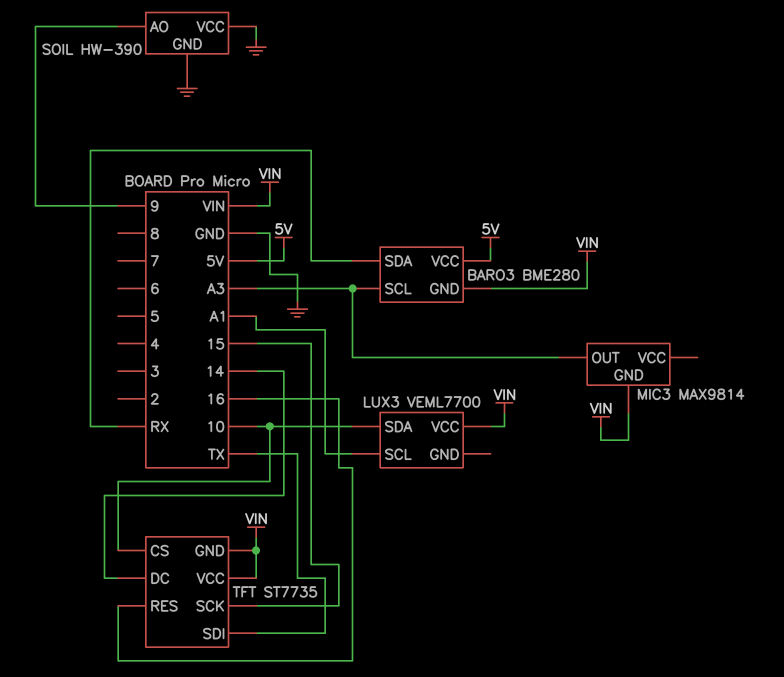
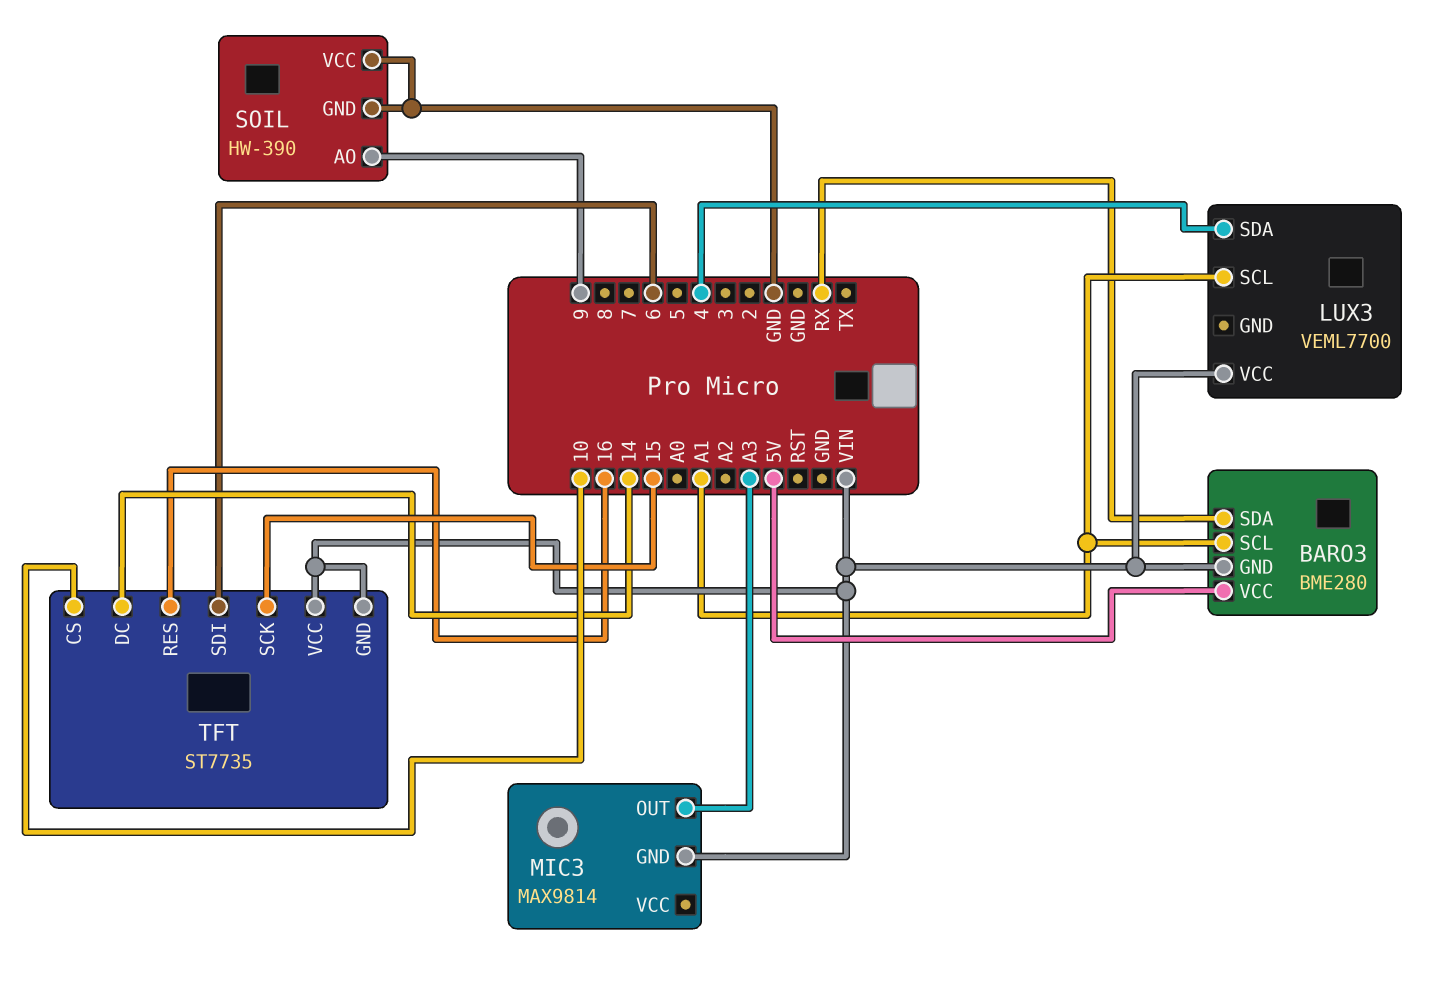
BARO3 pin SCL: A3 -> A1
LUX3 pin SDA: 10 -> 4
TFT pin SDI: TX -> 6

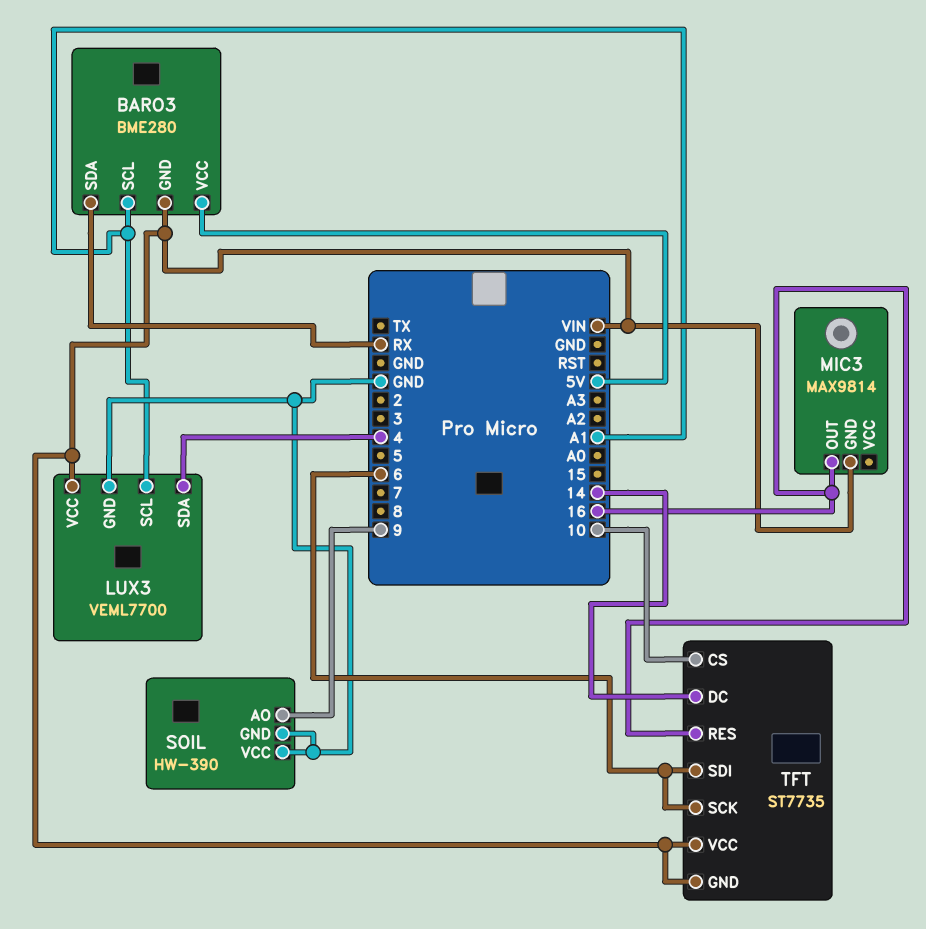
LUX3 pin GND: none -> GND
MIC3 pin OUT: A3 -> 16
TFT pin SCK: 15 -> 6

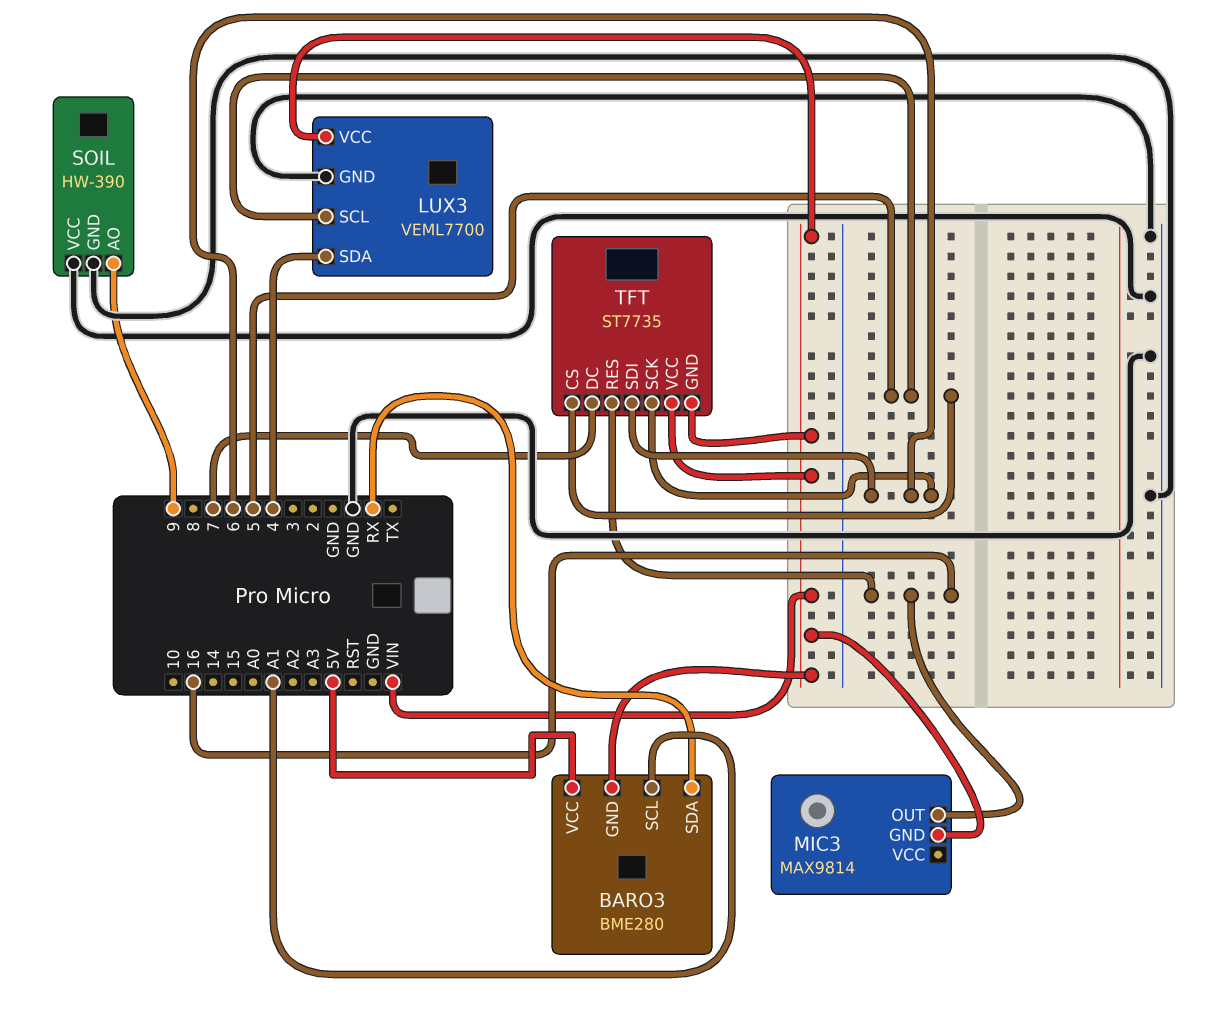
LUX3 pin SCL: A1 -> 5
TFT pin CS: 10 -> 5
TFT pin DC: 14 -> 7

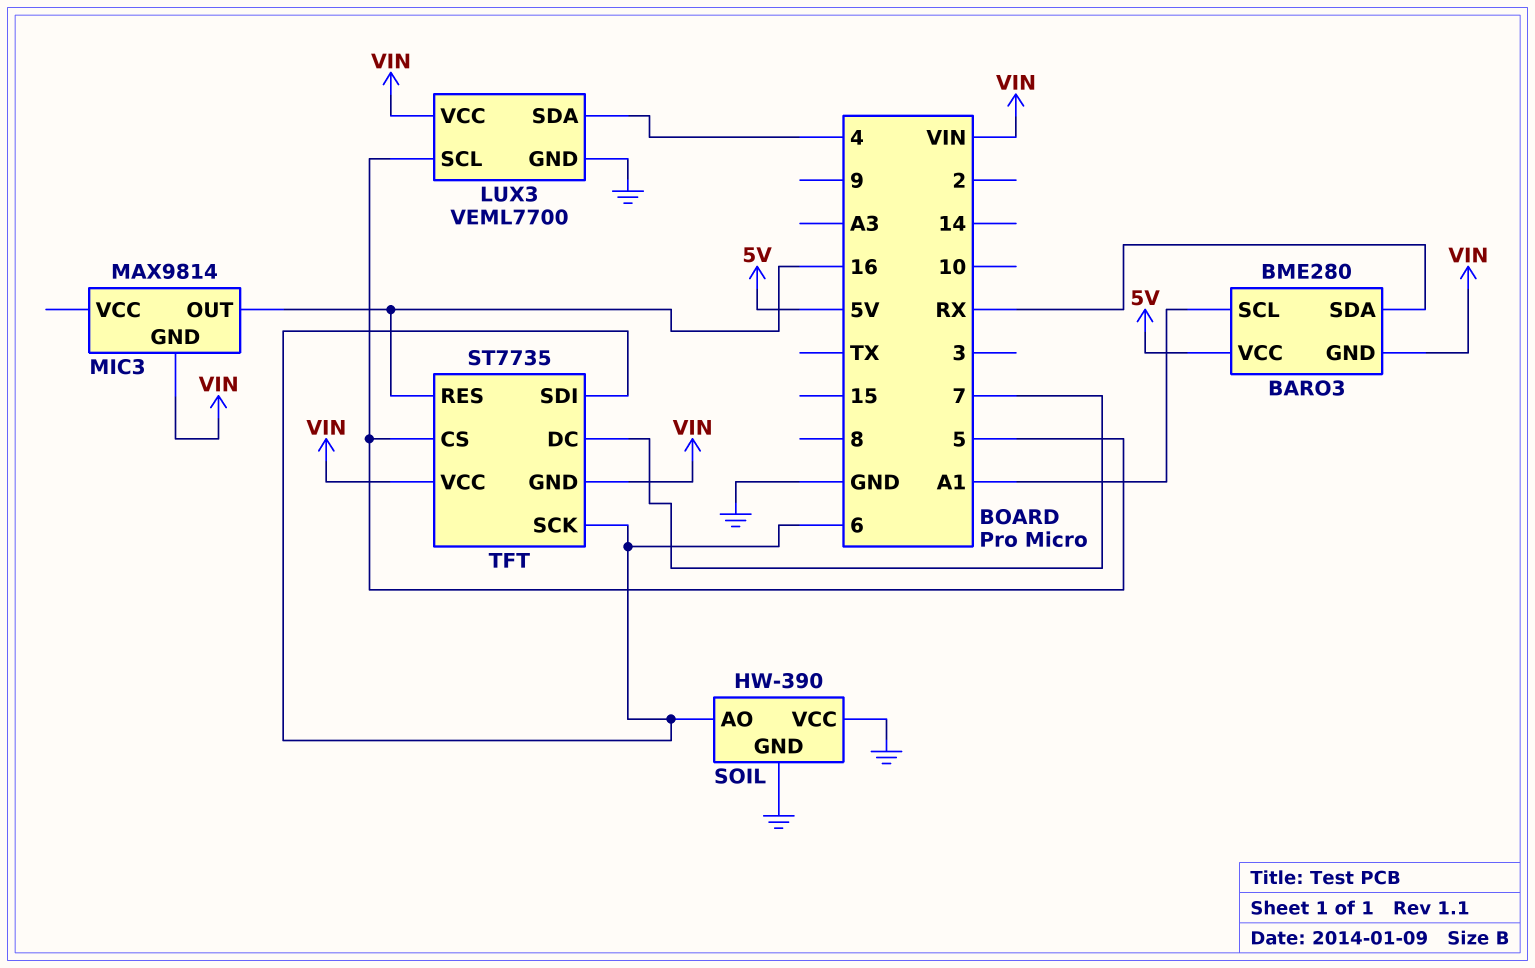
SOIL pin AO: 9 -> 6

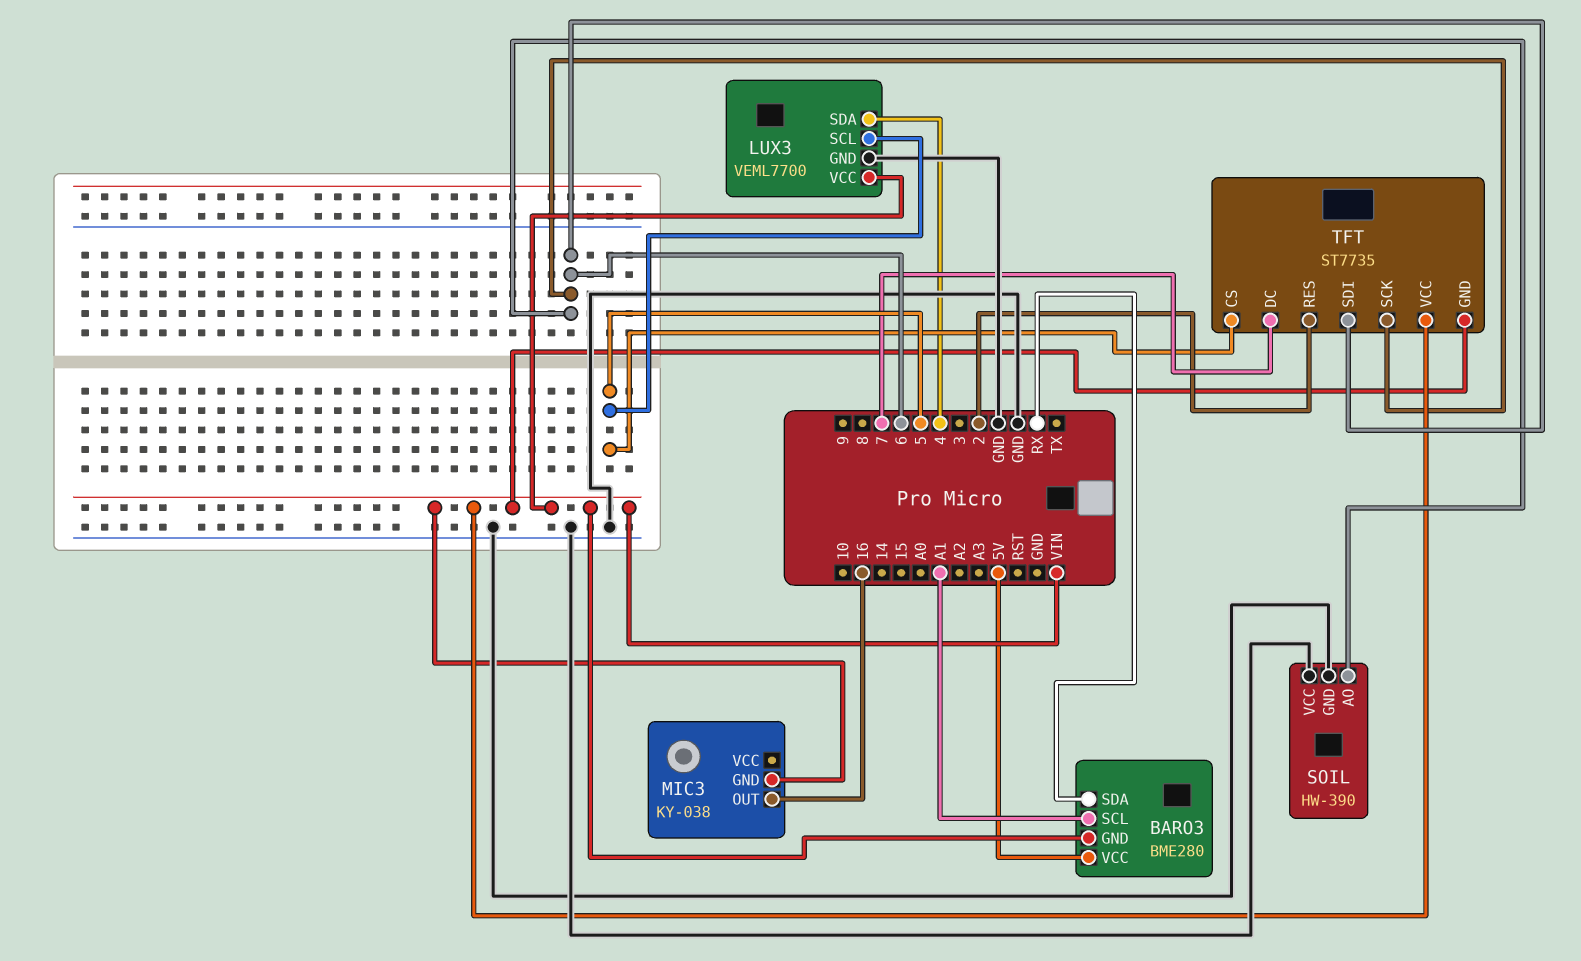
MIC3: MAX9814 -> KY-038
TFT pin RES: 16 -> 2

